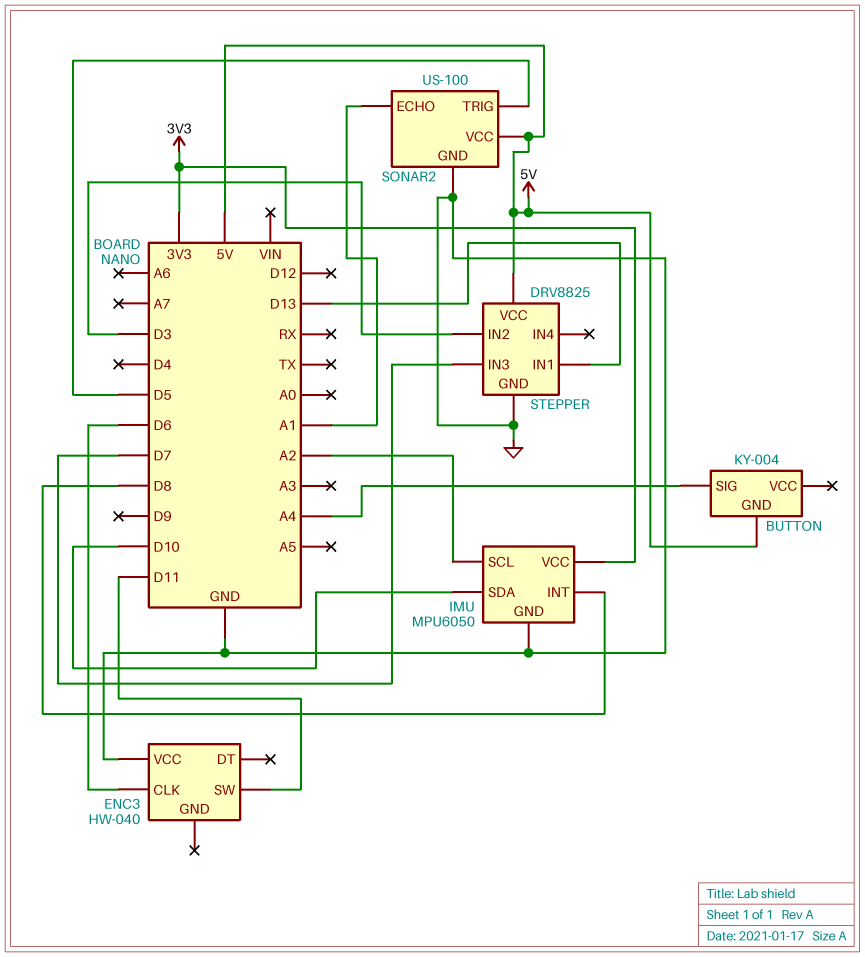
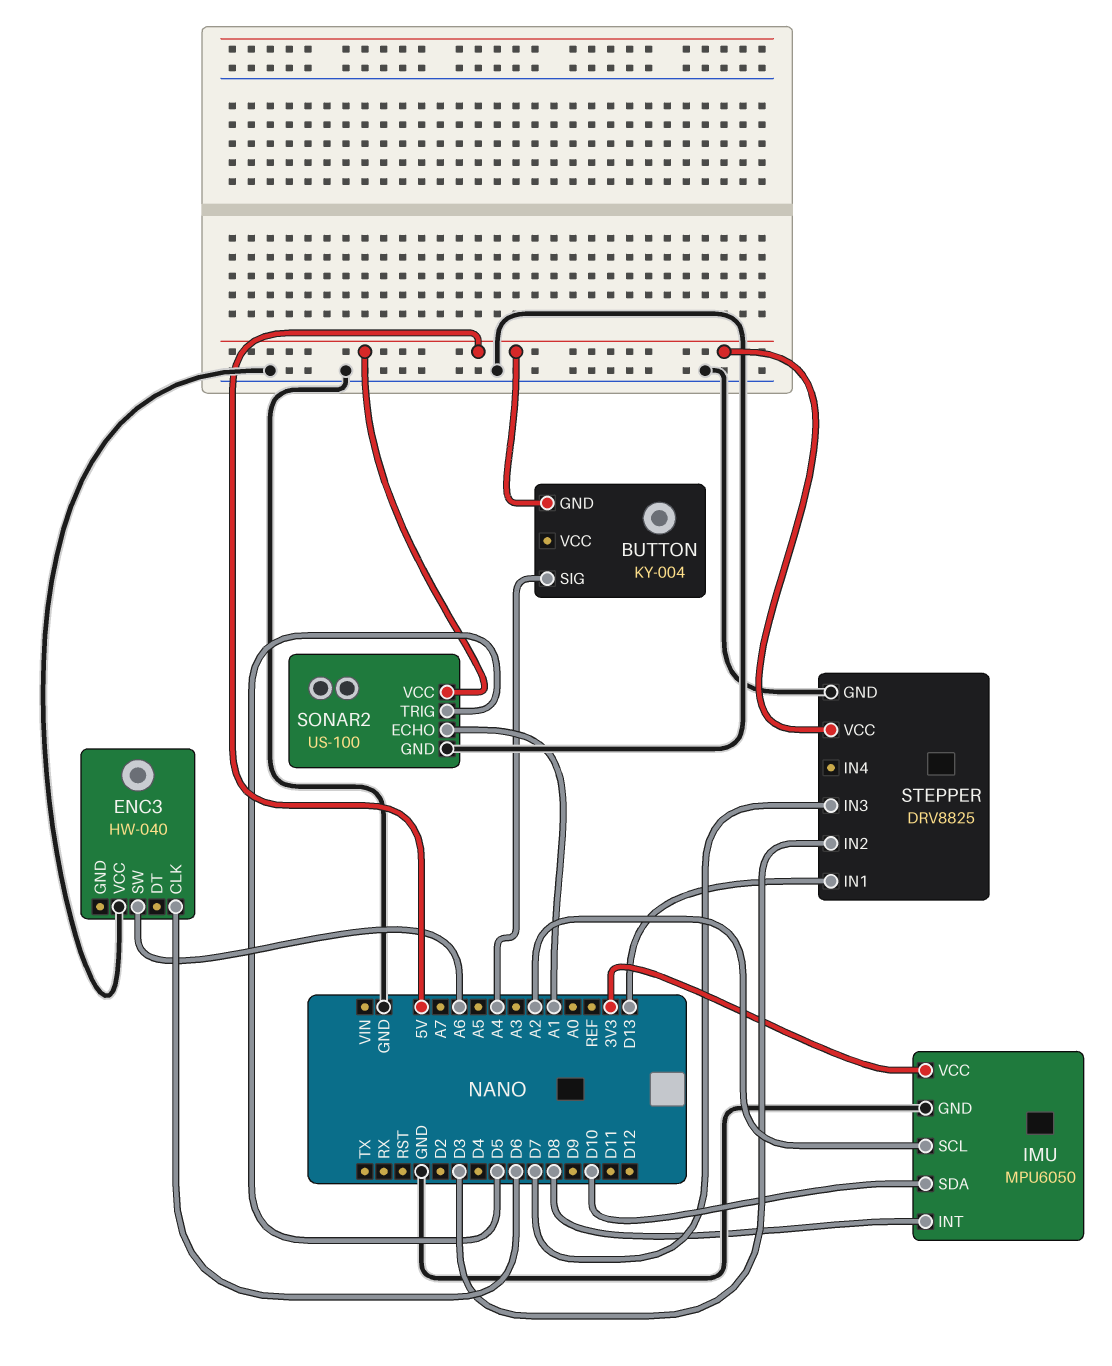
ENC3 pin SW: D11 -> A6

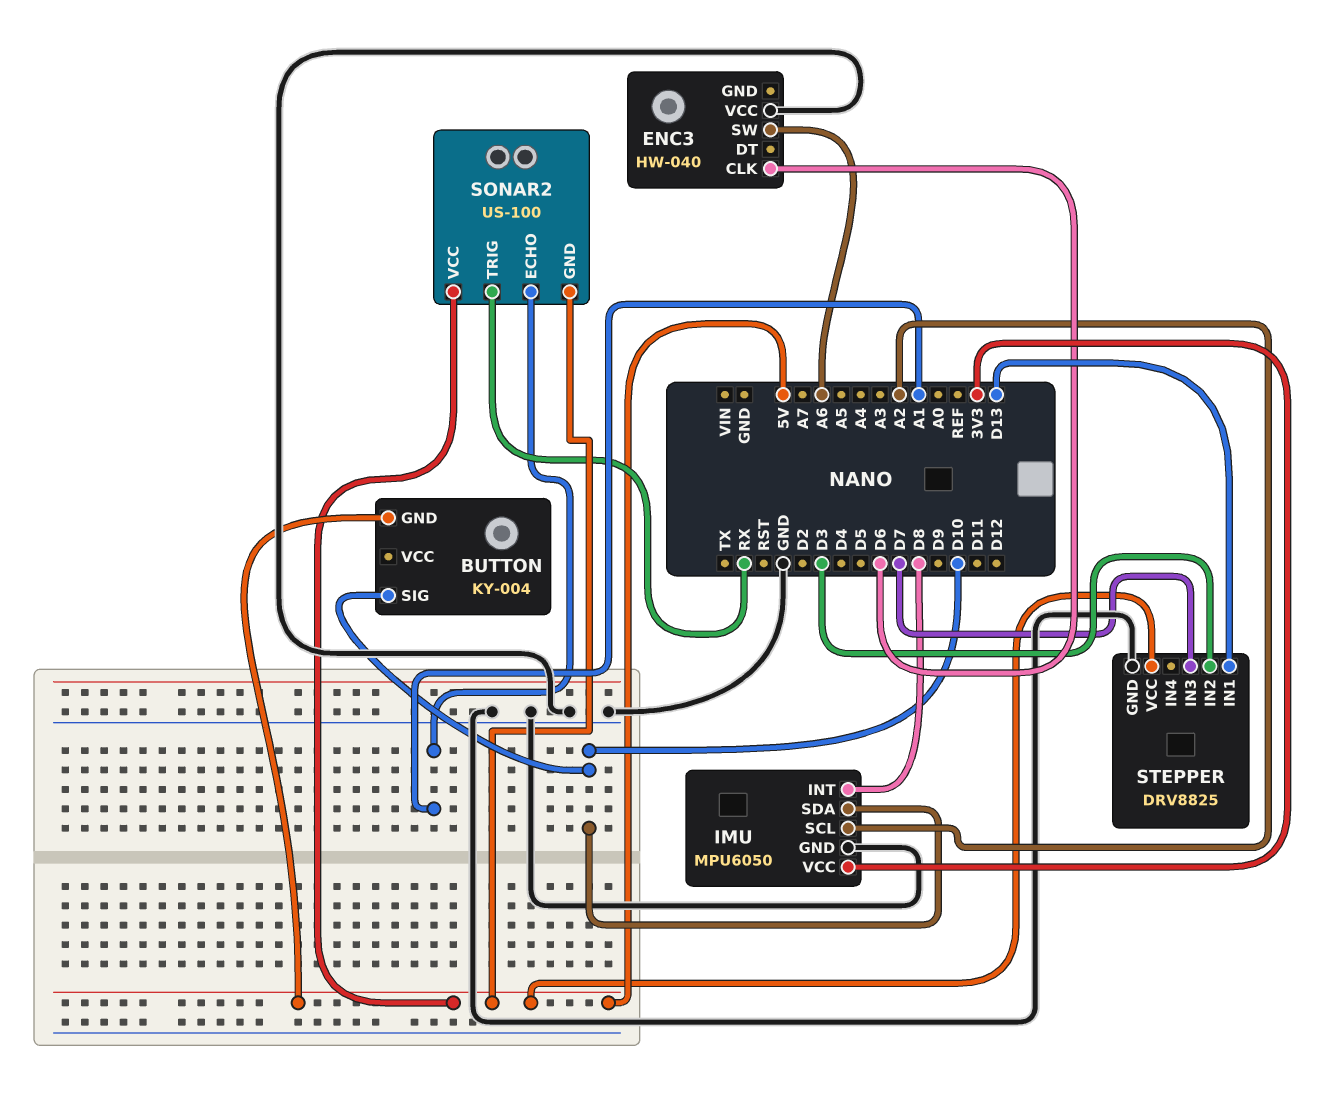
BUTTON pin SIG: A4 -> D10
SONAR2 pin GND: GND -> 5V
SONAR2 pin TRIG: D5 -> RX

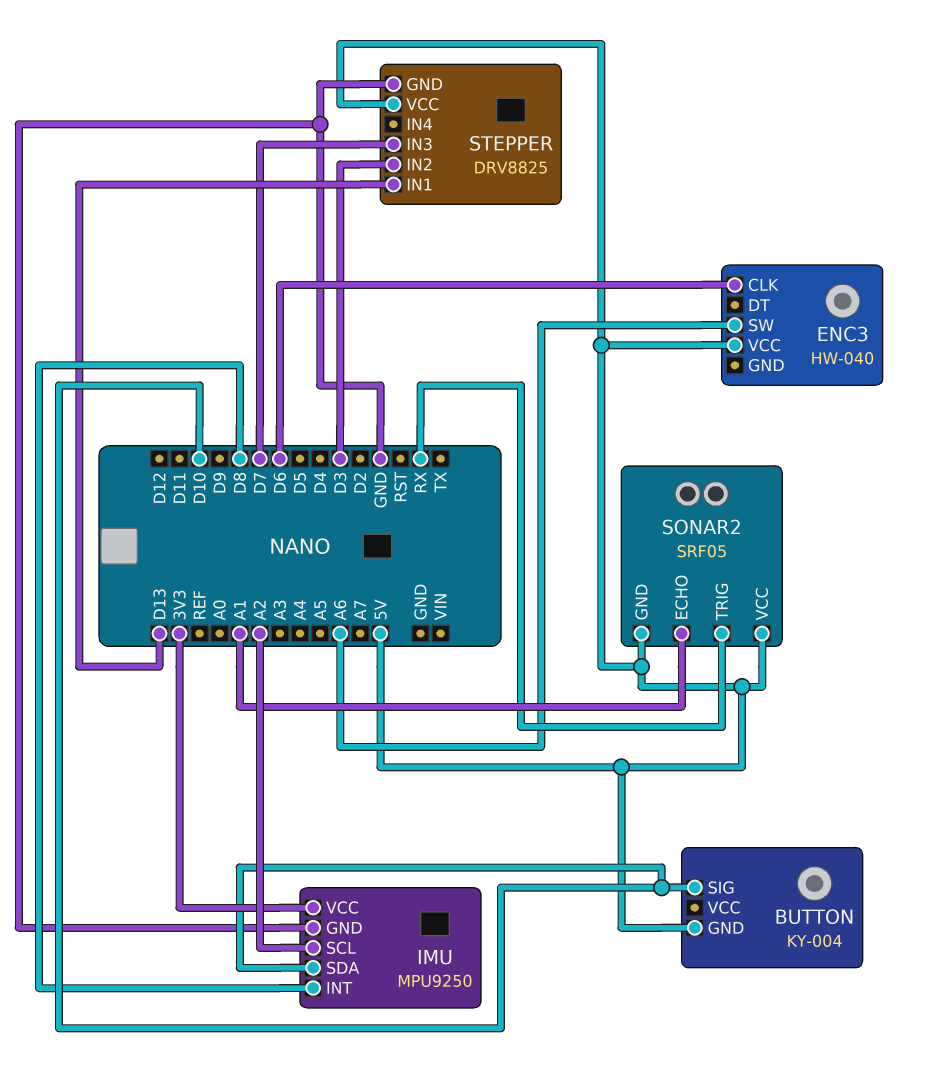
ENC3 pin VCC: GND -> 5V
IMU: MPU6050 -> MPU9250
SONAR2: US-100 -> SRF05

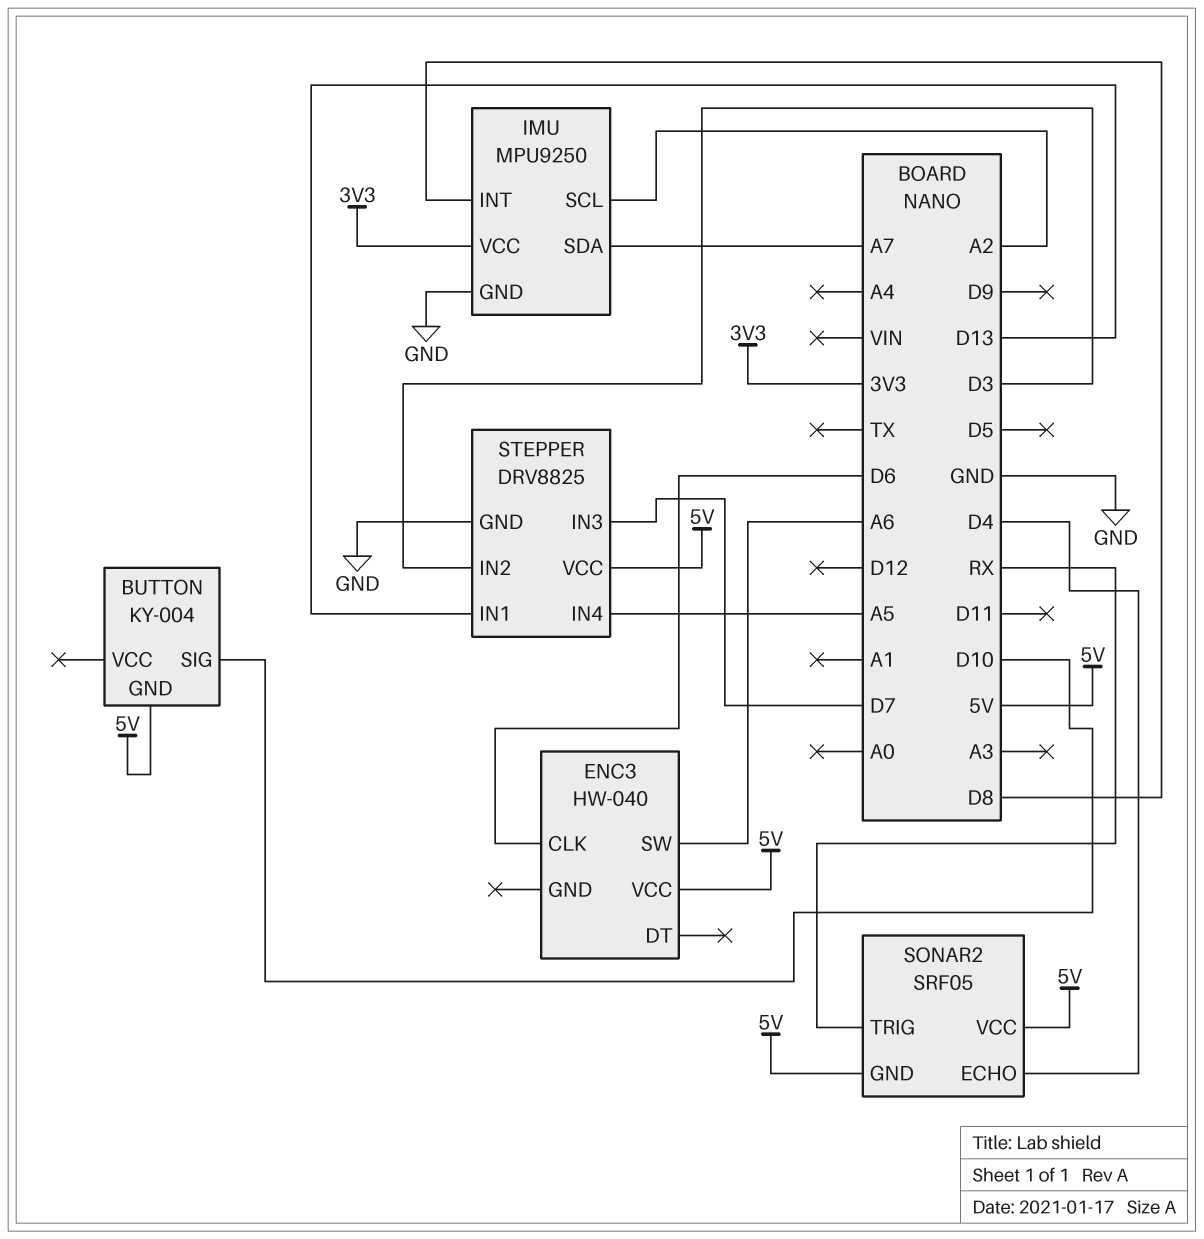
IMU pin SDA: D10 -> A7
SONAR2 pin ECHO: A1 -> D4
STEPPER pin IN4: none -> A5

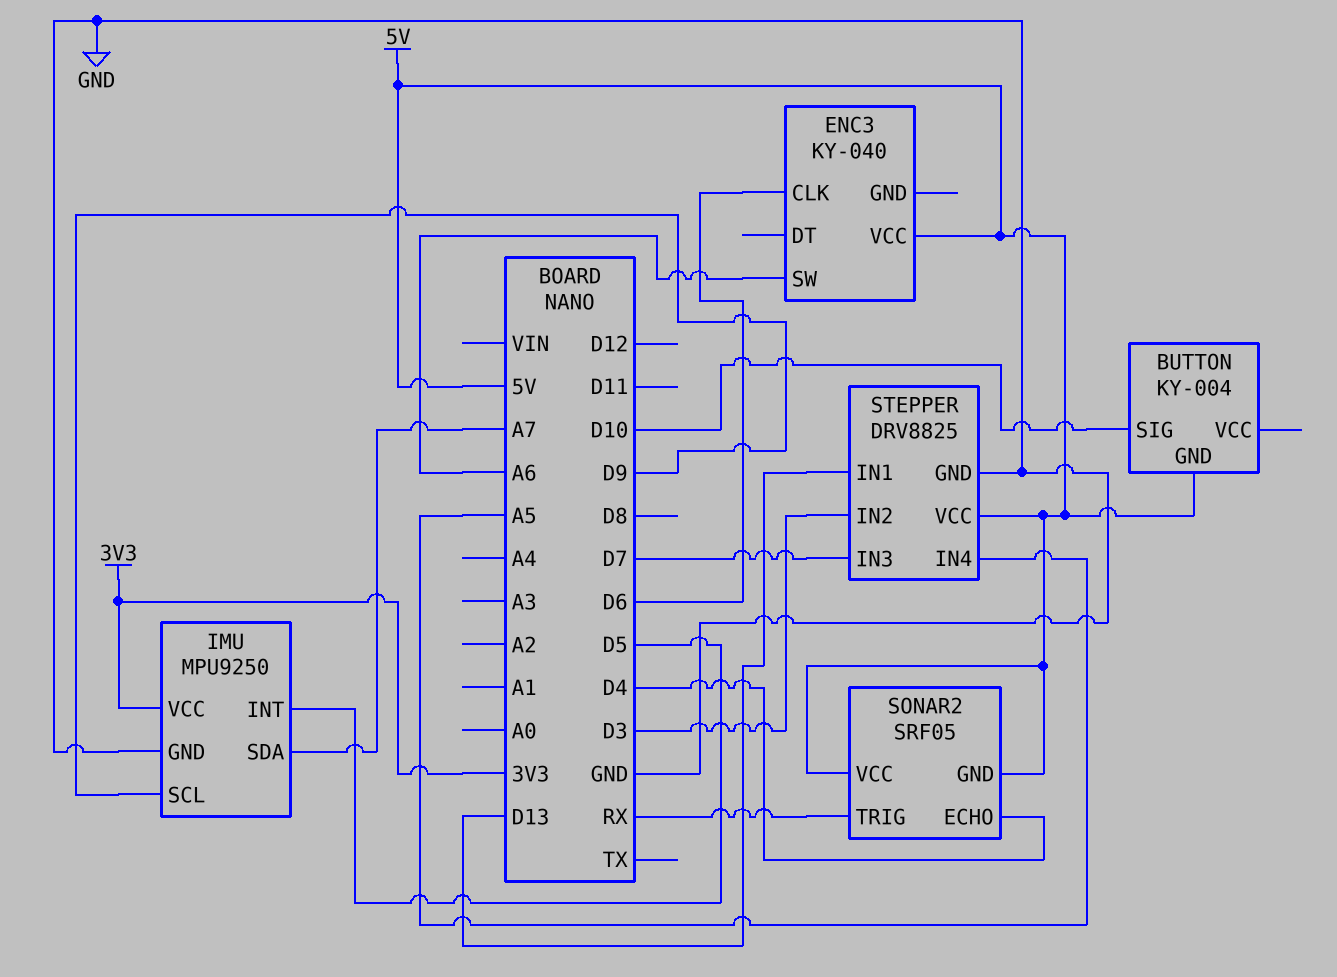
ENC3: HW-040 -> KY-040
IMU pin INT: D8 -> D5
IMU pin SCL: A2 -> D9

